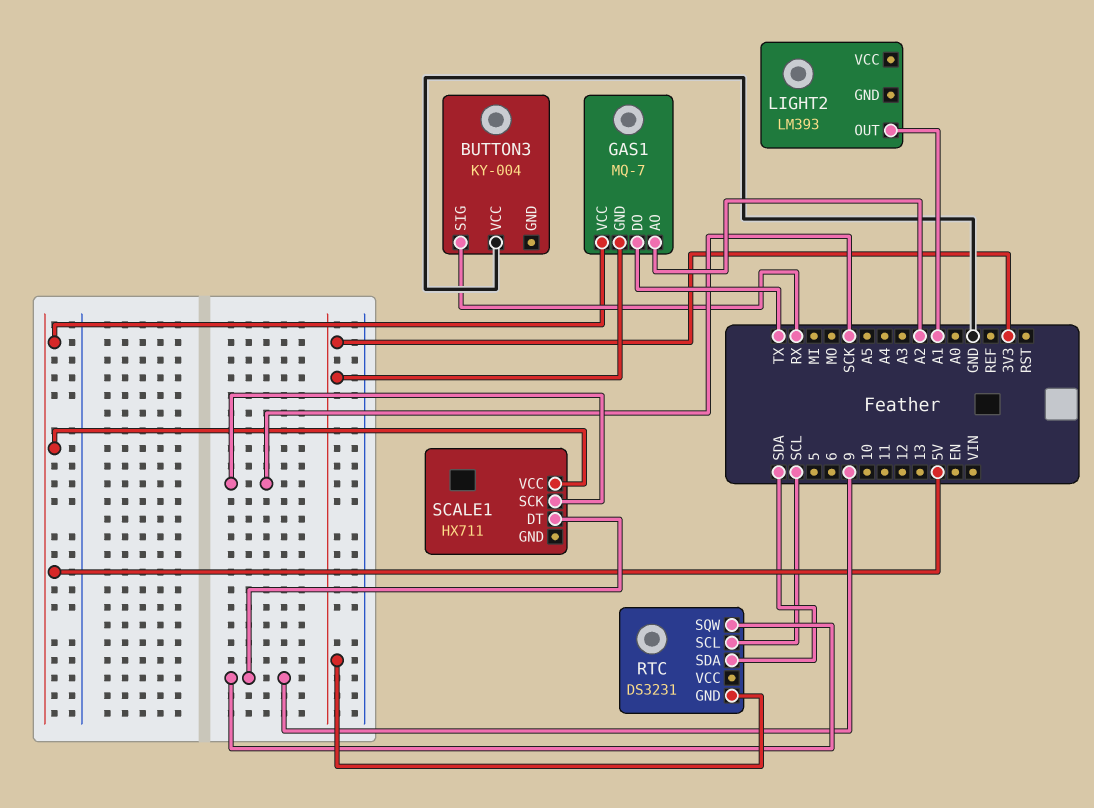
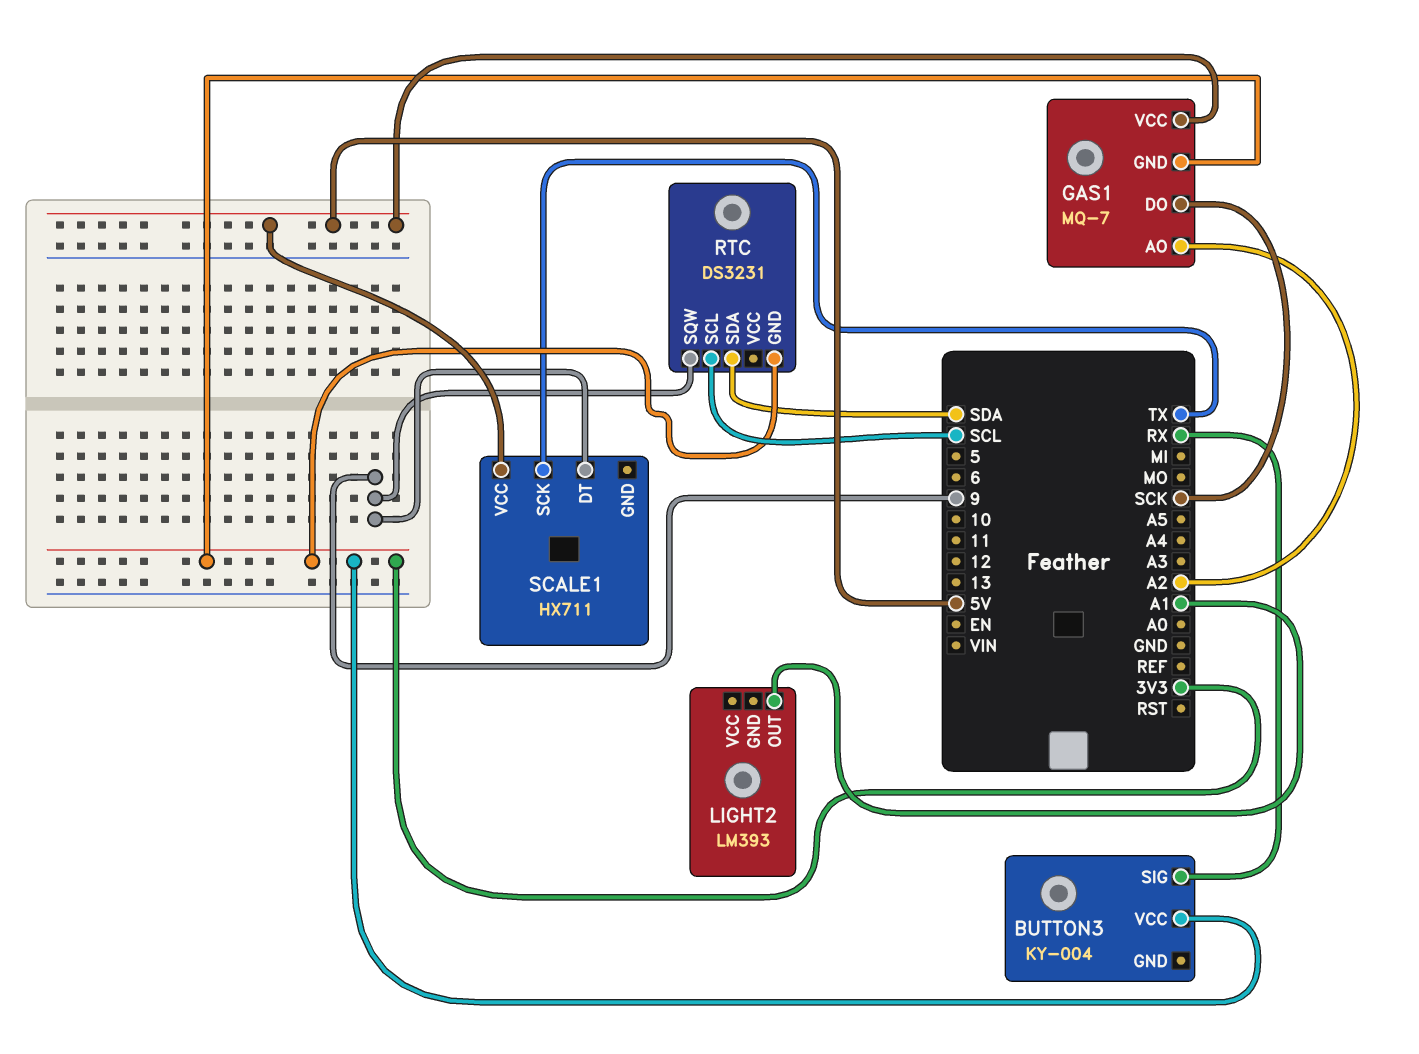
BUTTON3 pin VCC: GND -> 3V3
GAS1 pin DO: TX -> SCK
SCALE1 pin SCK: SCK -> TX

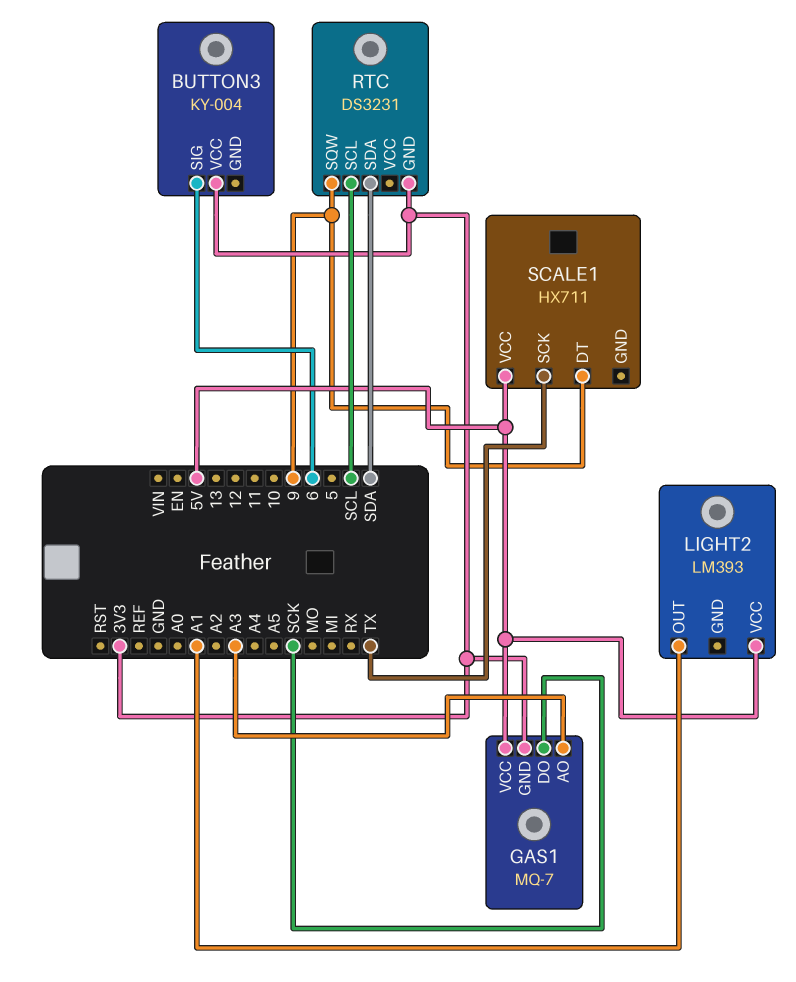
BUTTON3 pin SIG: RX -> 6
GAS1 pin AO: A2 -> A3
LIGHT2 pin VCC: none -> 5V

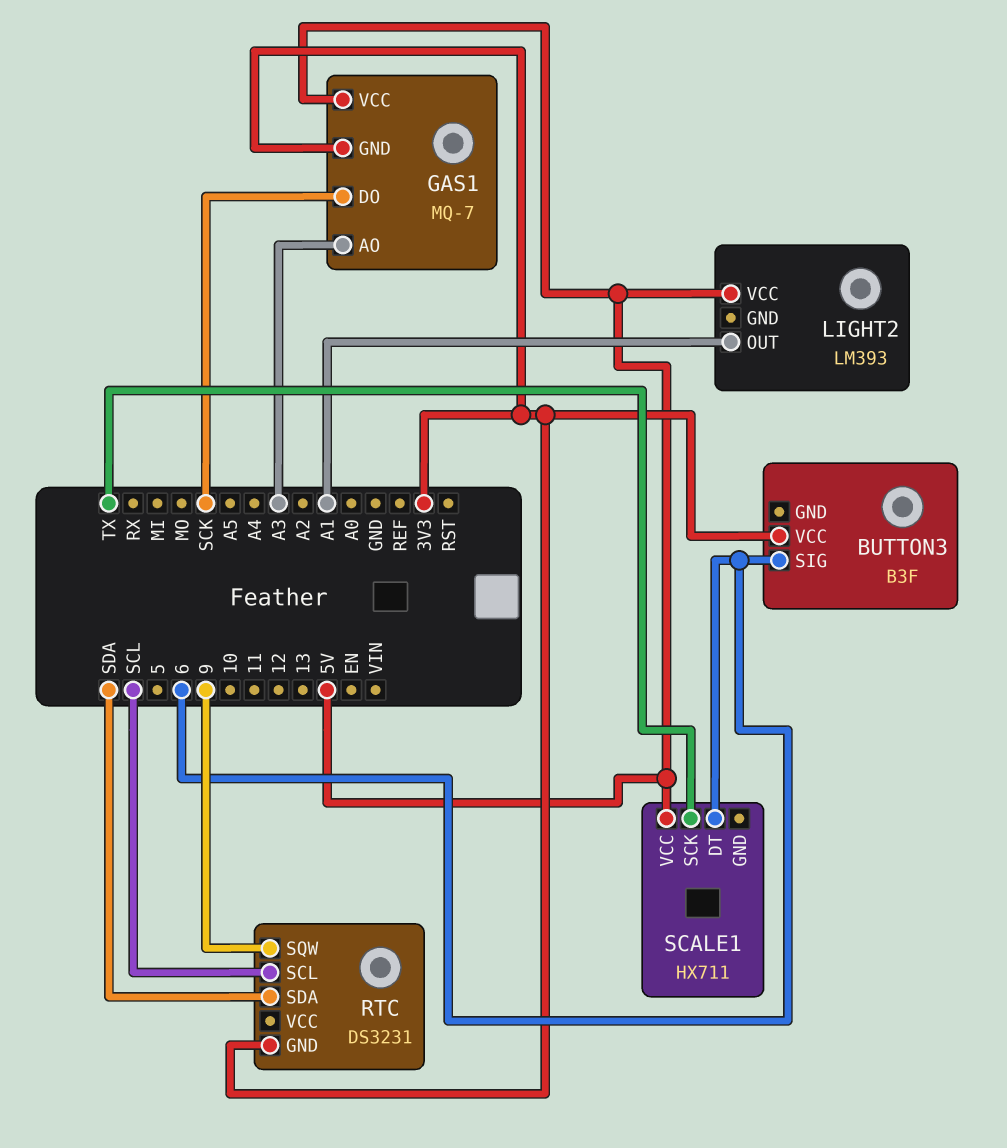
BUTTON3: KY-004 -> B3F
SCALE1 pin DT: 9 -> 6

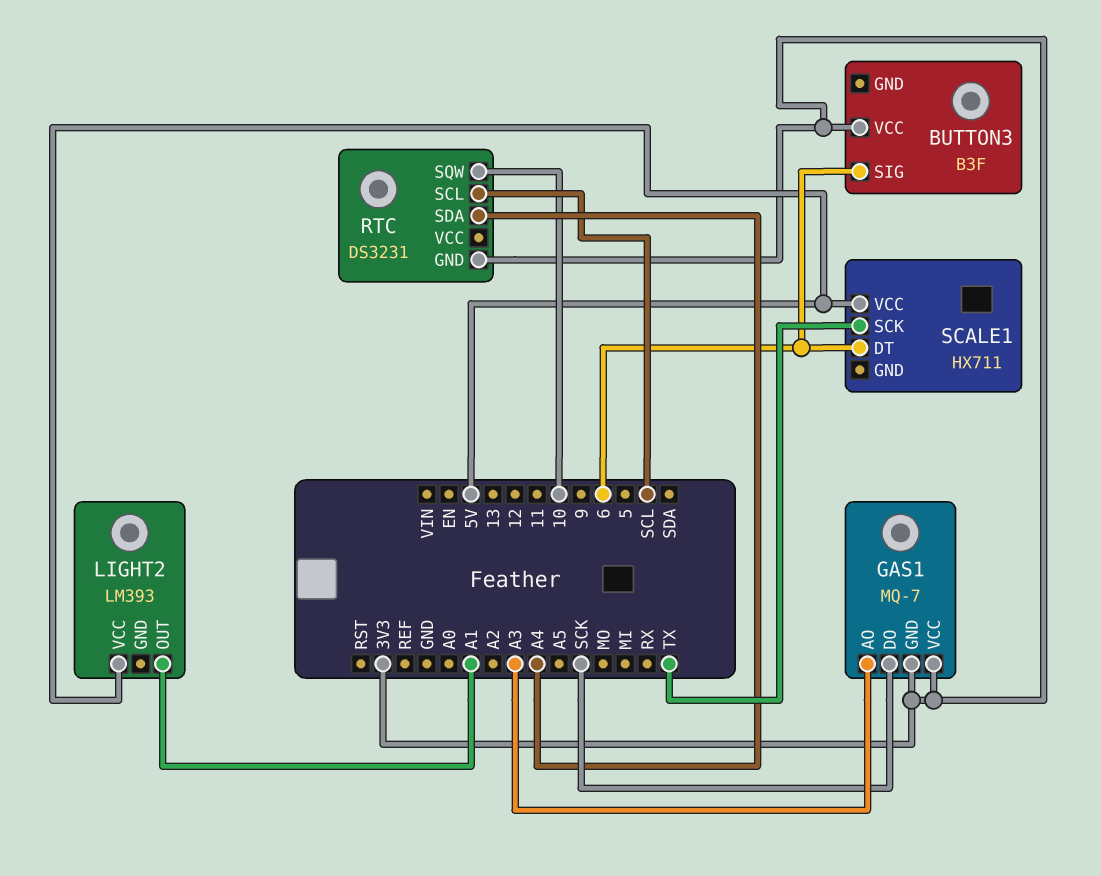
GAS1 pin VCC: 5V -> 3V3
RTC pin SDA: SDA -> A4
RTC pin SQW: 9 -> 10

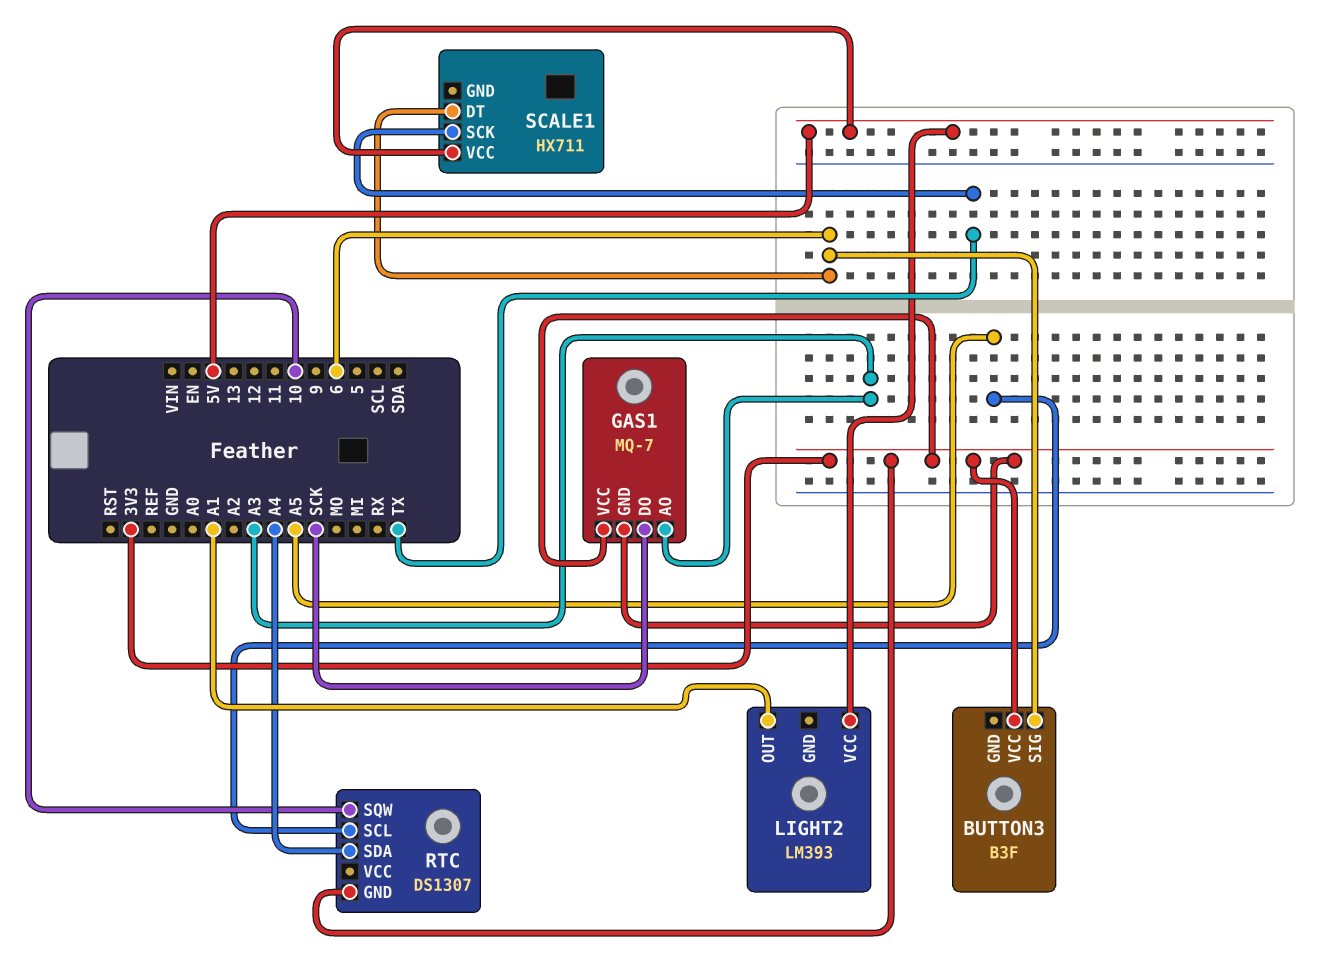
RTC: DS3231 -> DS1307
RTC pin SCL: SCL -> A5

